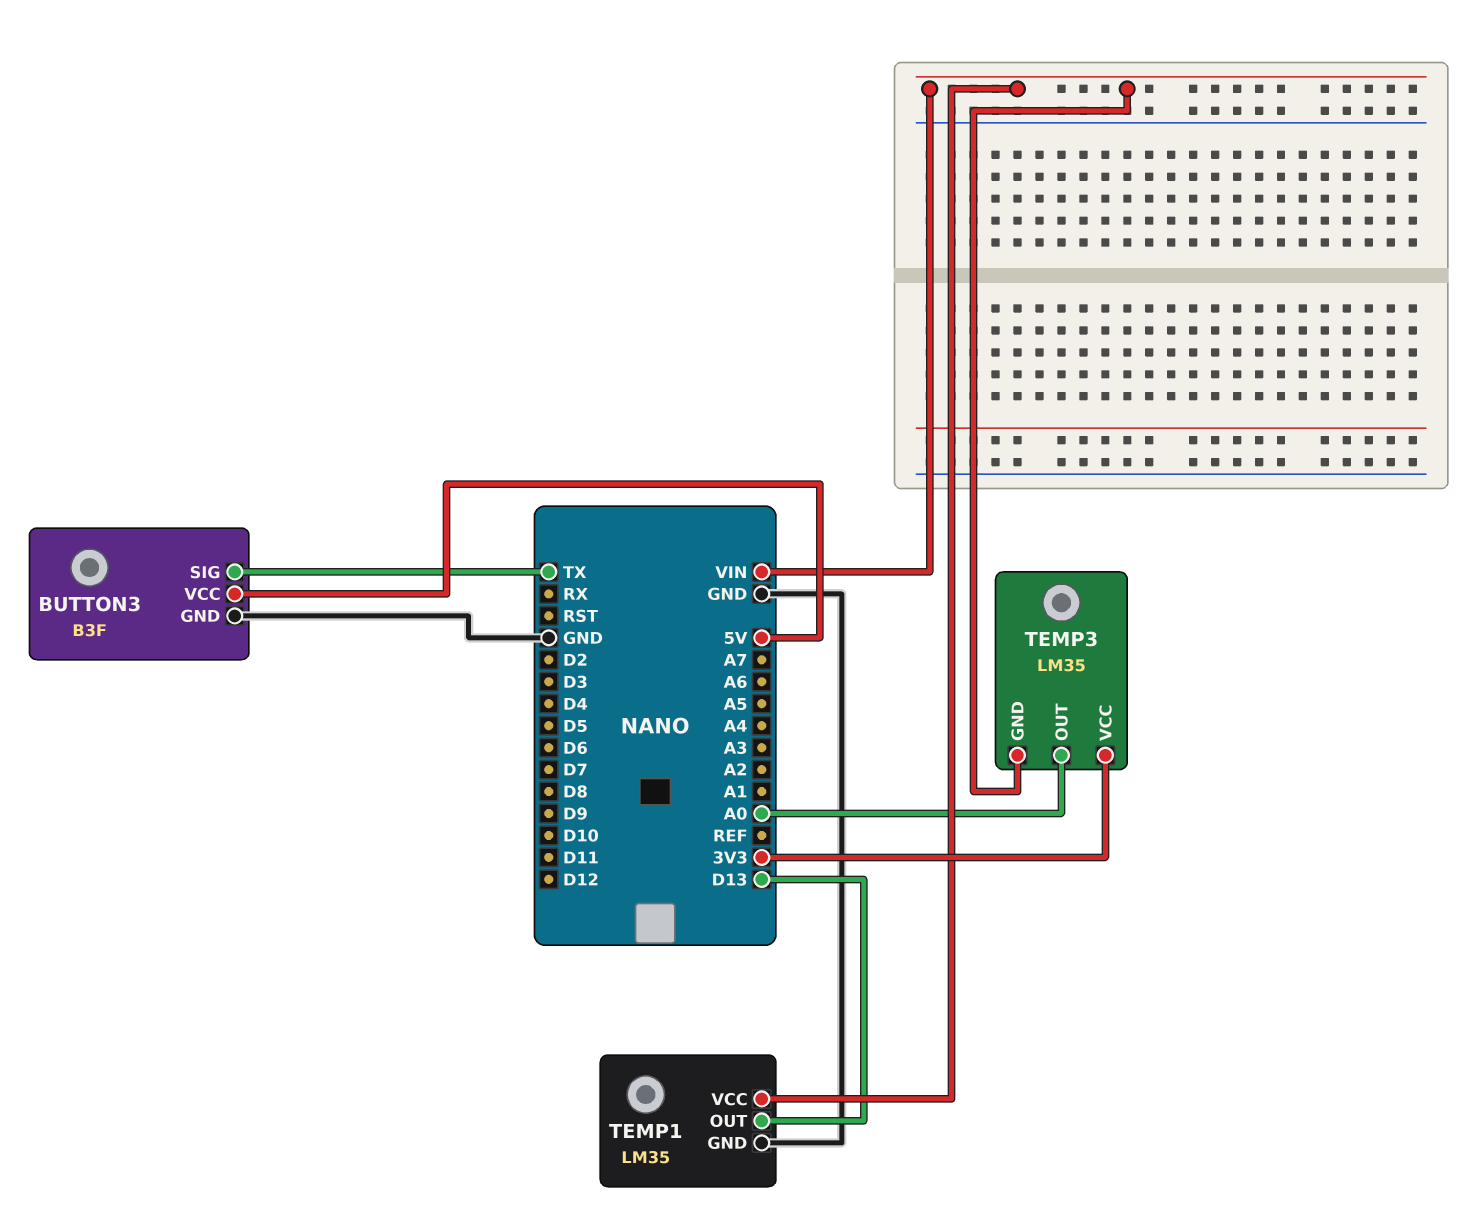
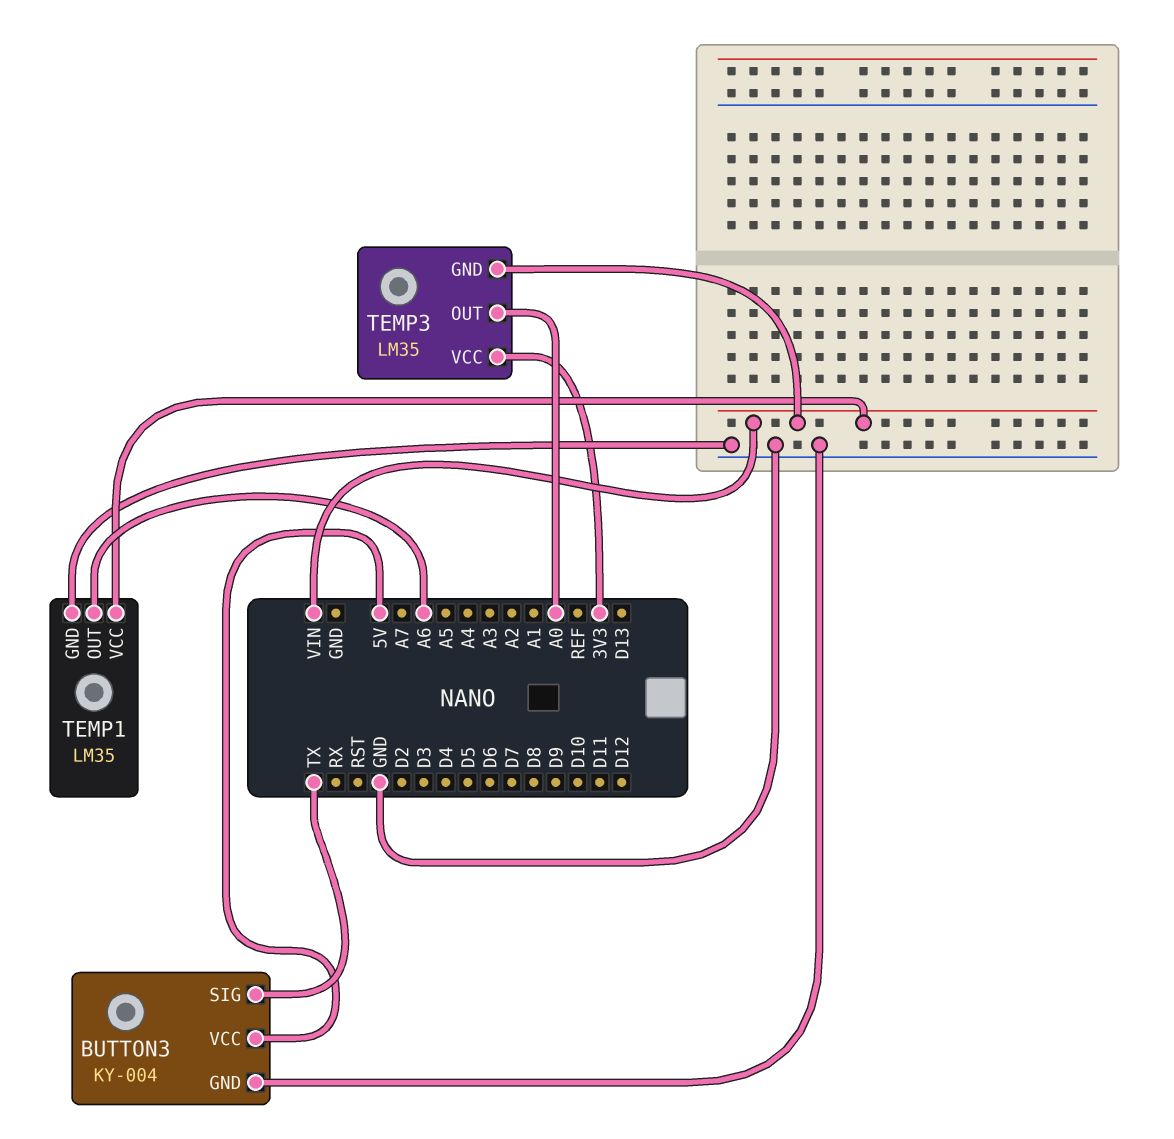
BUTTON3: B3F -> KY-004
TEMP1 pin OUT: D13 -> A6

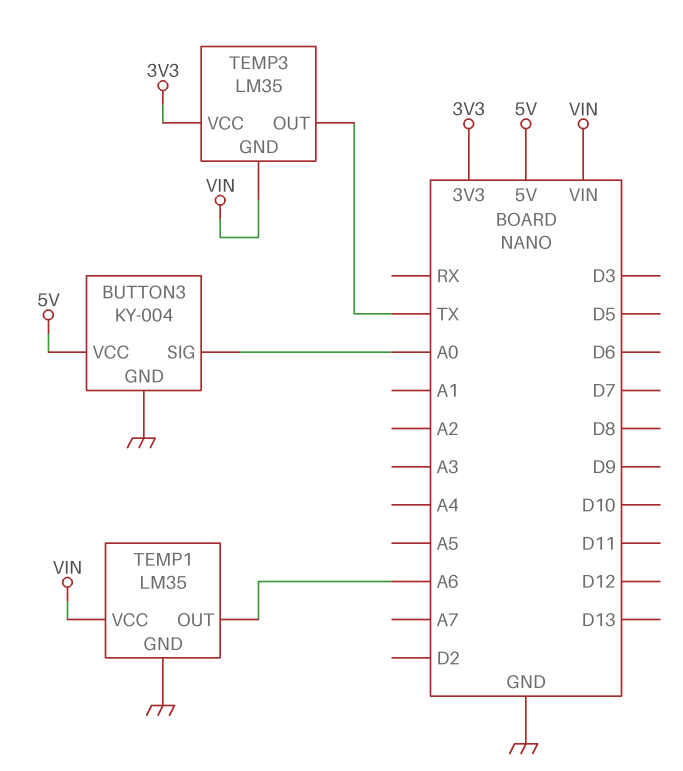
BUTTON3 pin SIG: TX -> A0
TEMP3 pin OUT: A0 -> TX

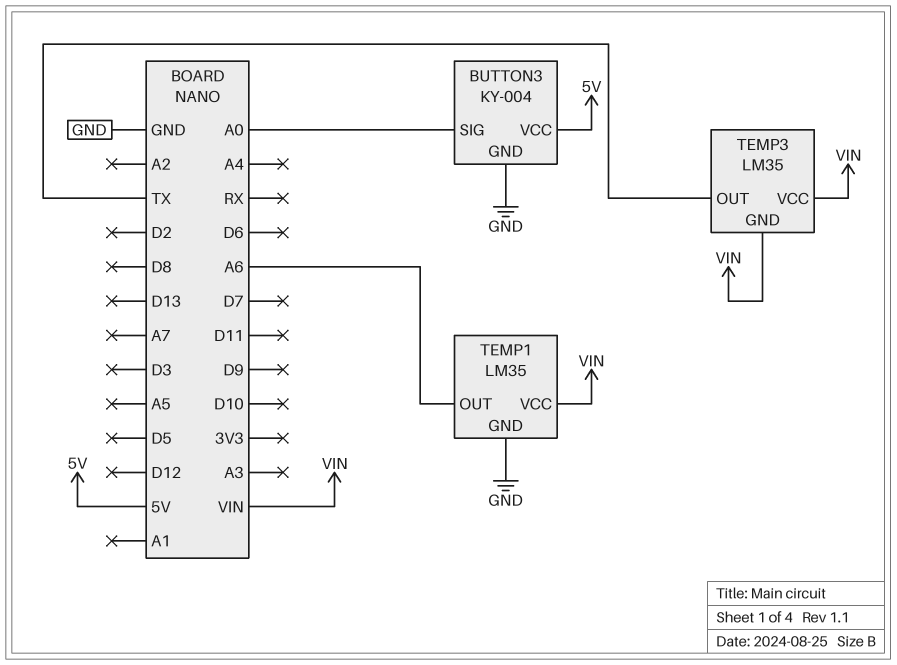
TEMP3 pin VCC: 3V3 -> VIN

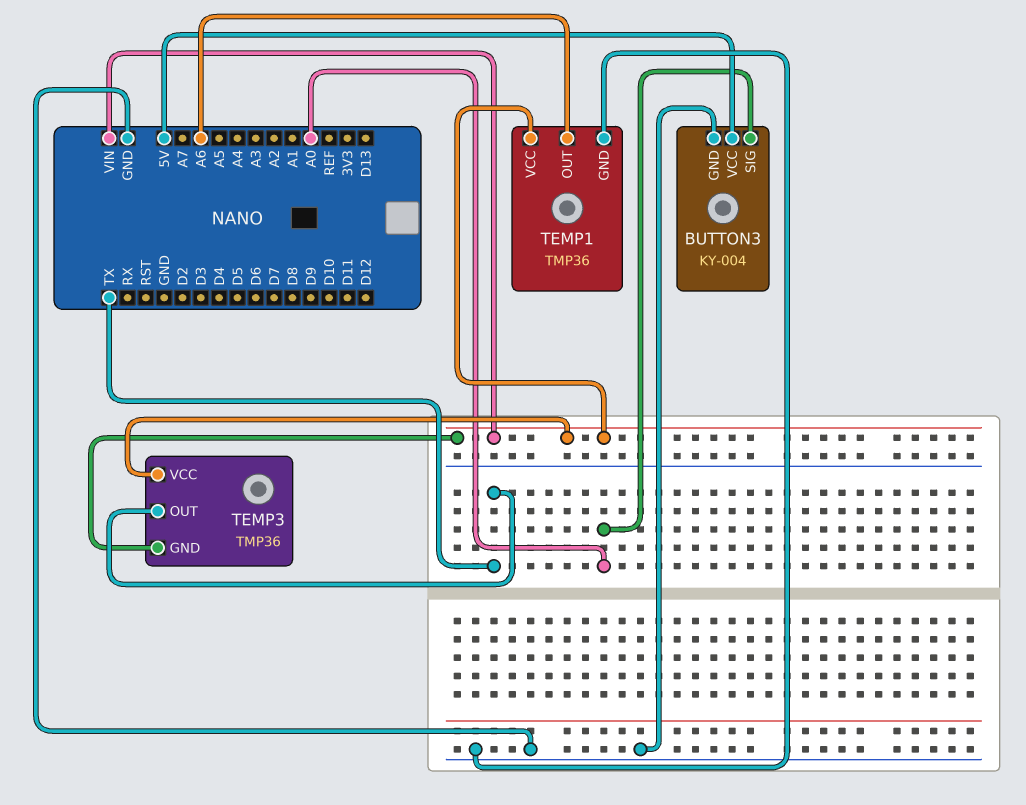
TEMP1: LM35 -> TMP36
TEMP3: LM35 -> TMP36

